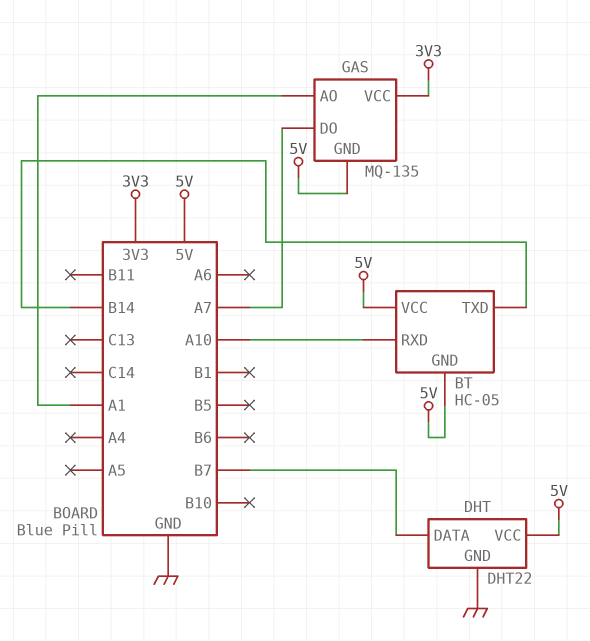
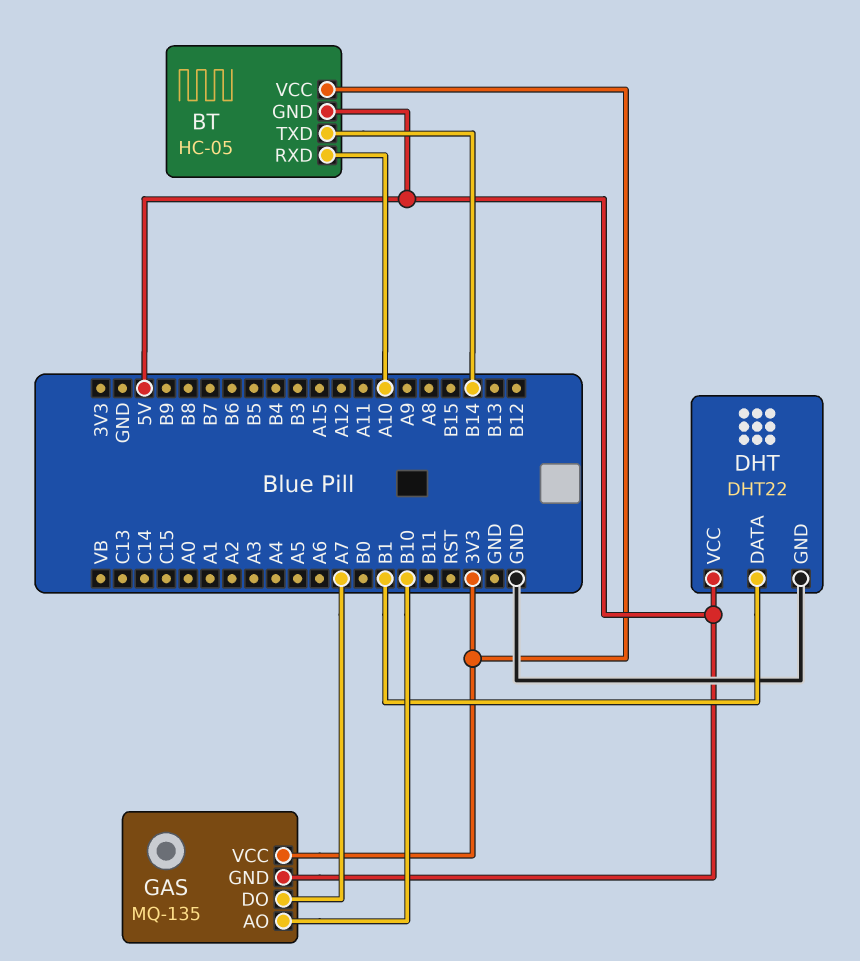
BT pin VCC: 5V -> 3V3
DHT pin DATA: B7 -> B1
GAS pin AO: A1 -> B10

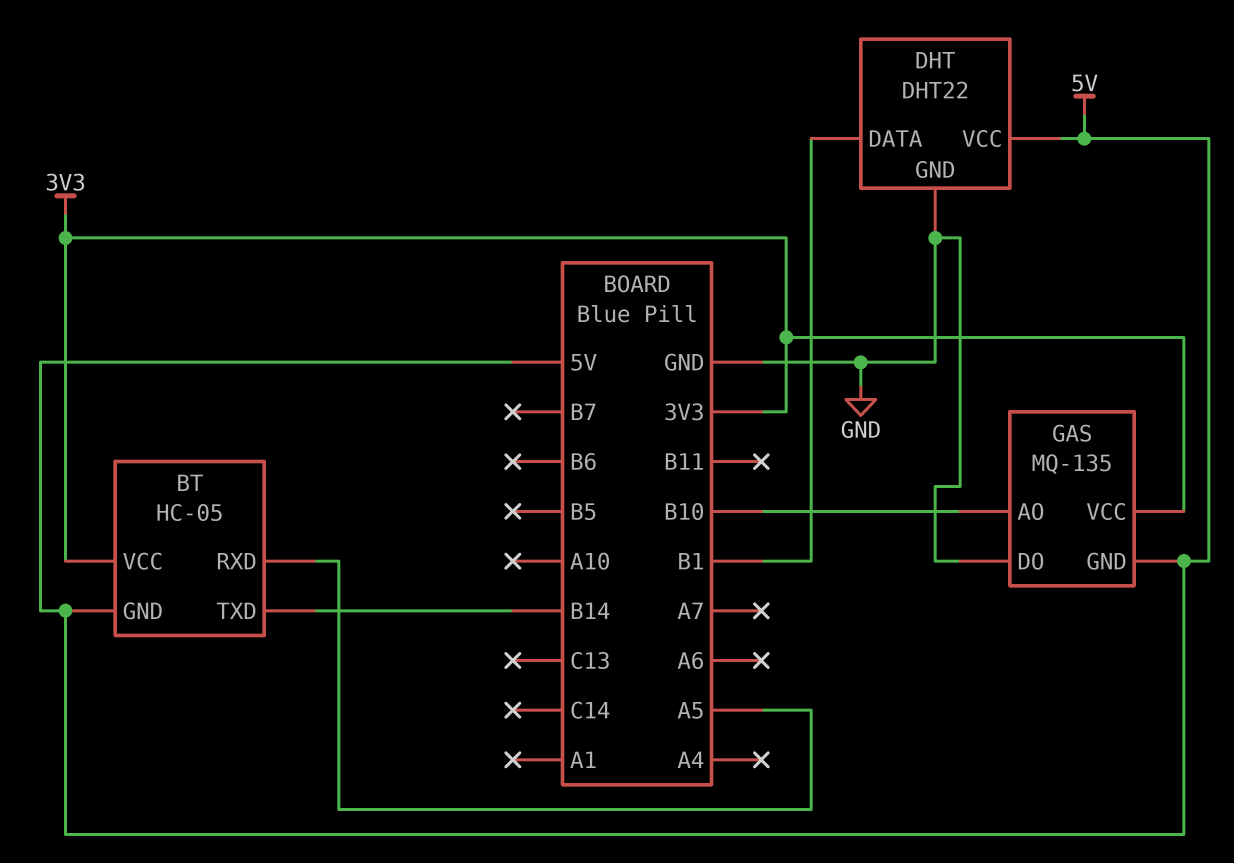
BT pin RXD: A10 -> A5
GAS pin DO: A7 -> GND

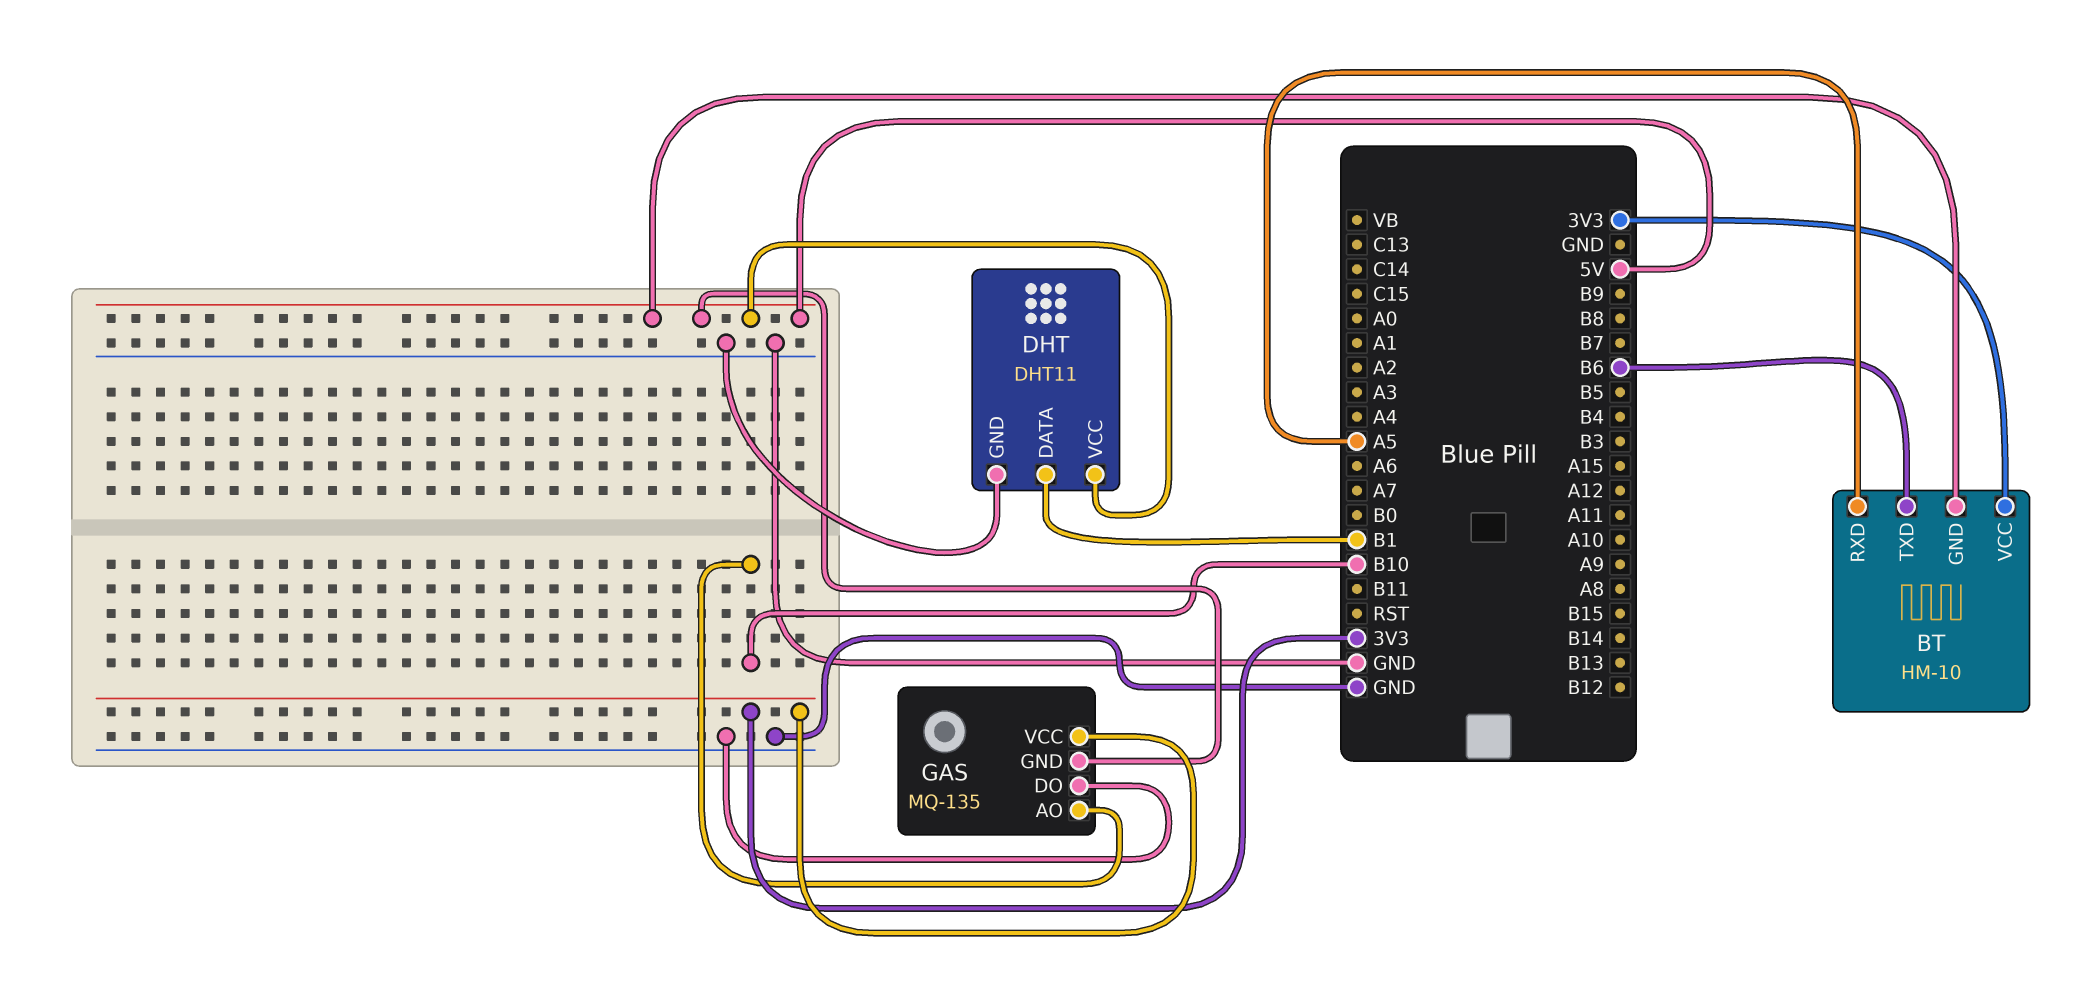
BT: HC-05 -> HM-10
BT pin TXD: B14 -> B6
DHT: DHT22 -> DHT11

